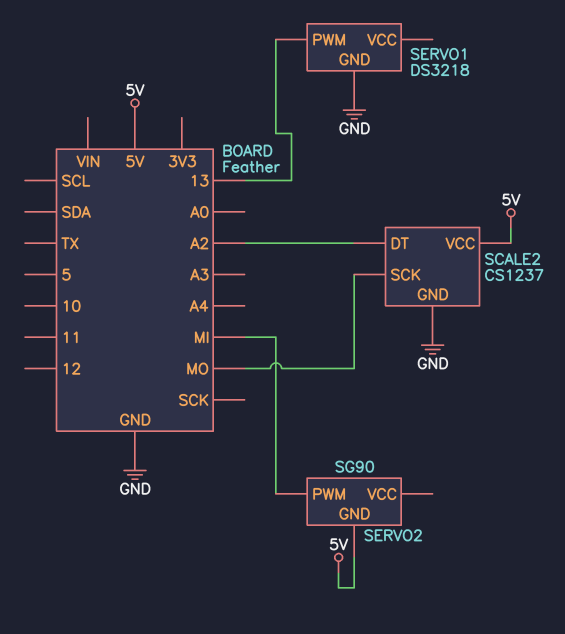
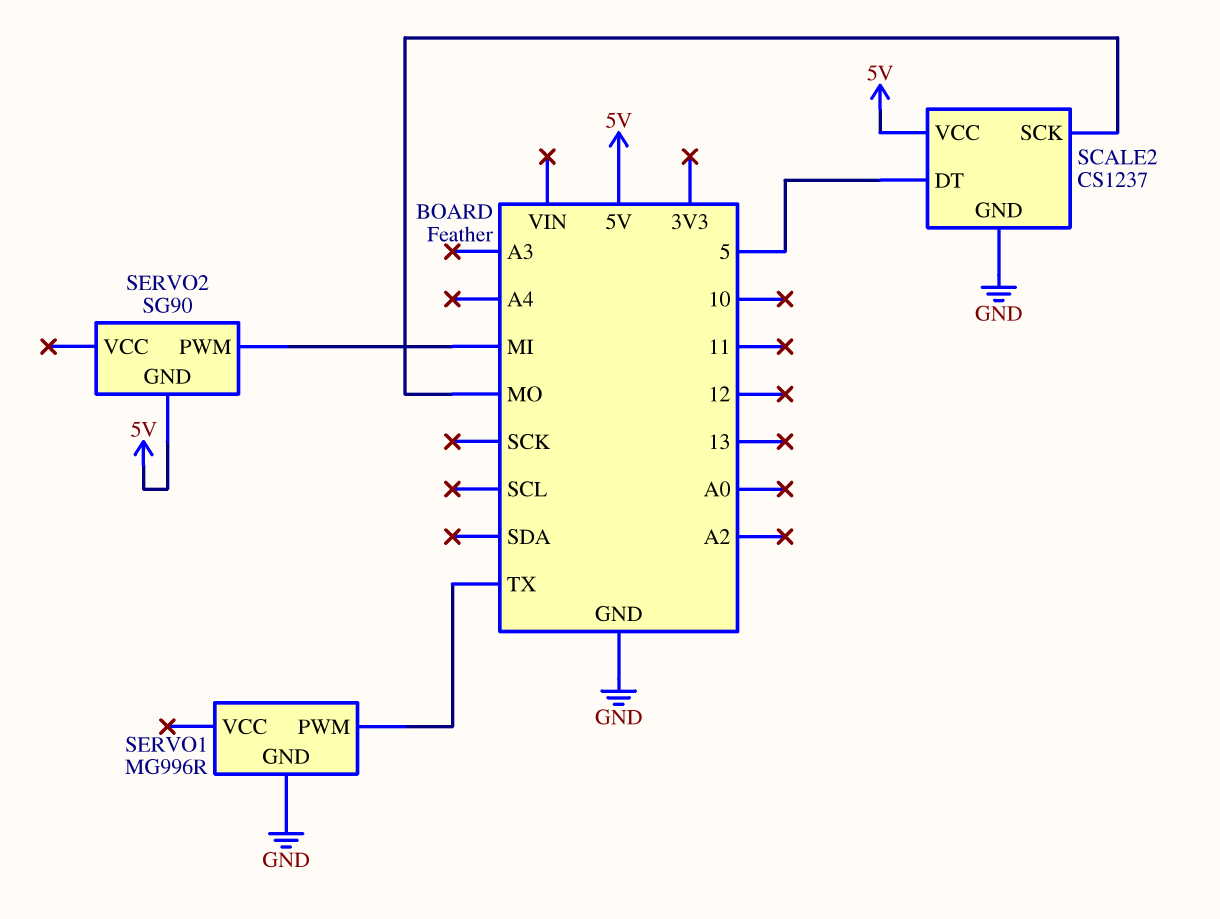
SCALE2 pin DT: A2 -> 5
SERVO1: DS3218 -> MG996R
SERVO1 pin PWM: 13 -> TX

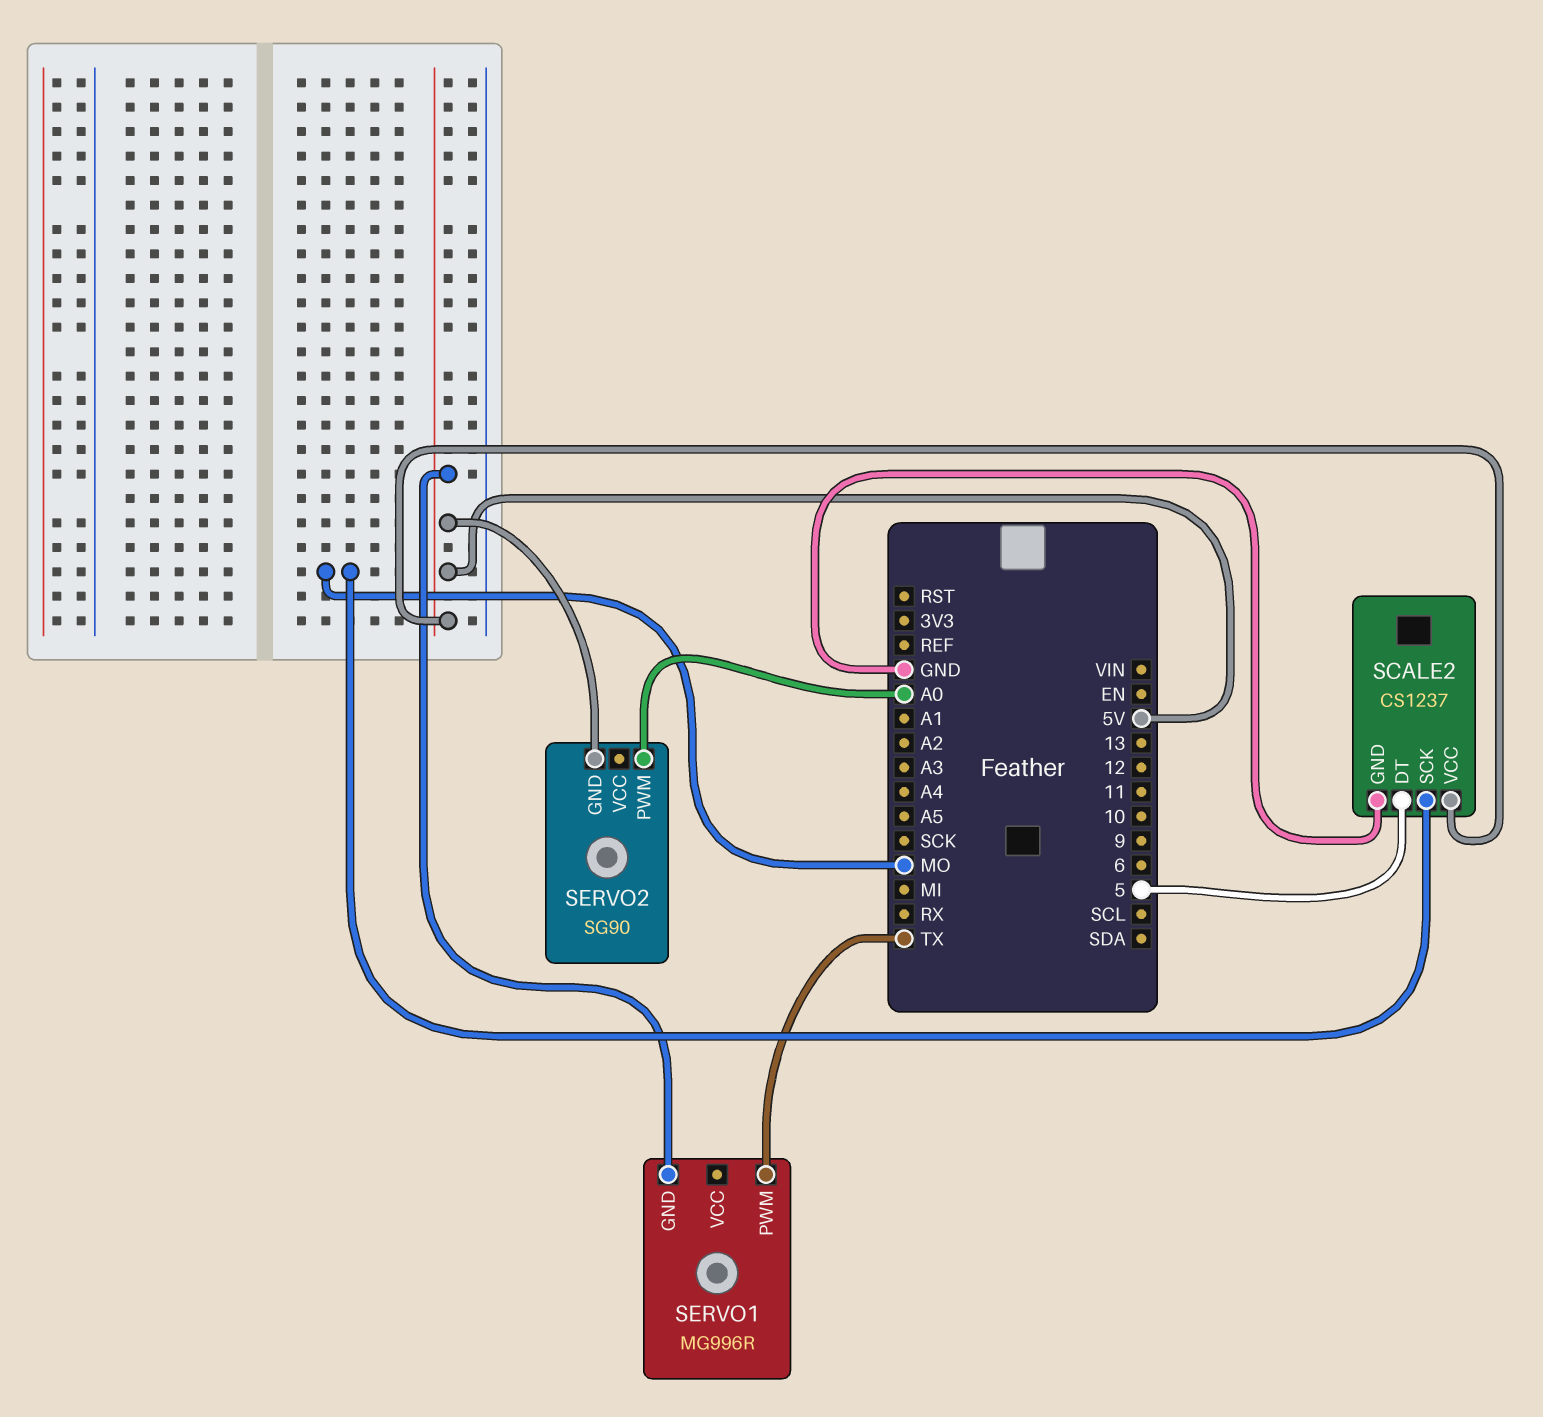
SERVO1 pin GND: GND -> 5V
SERVO2 pin PWM: MI -> A0

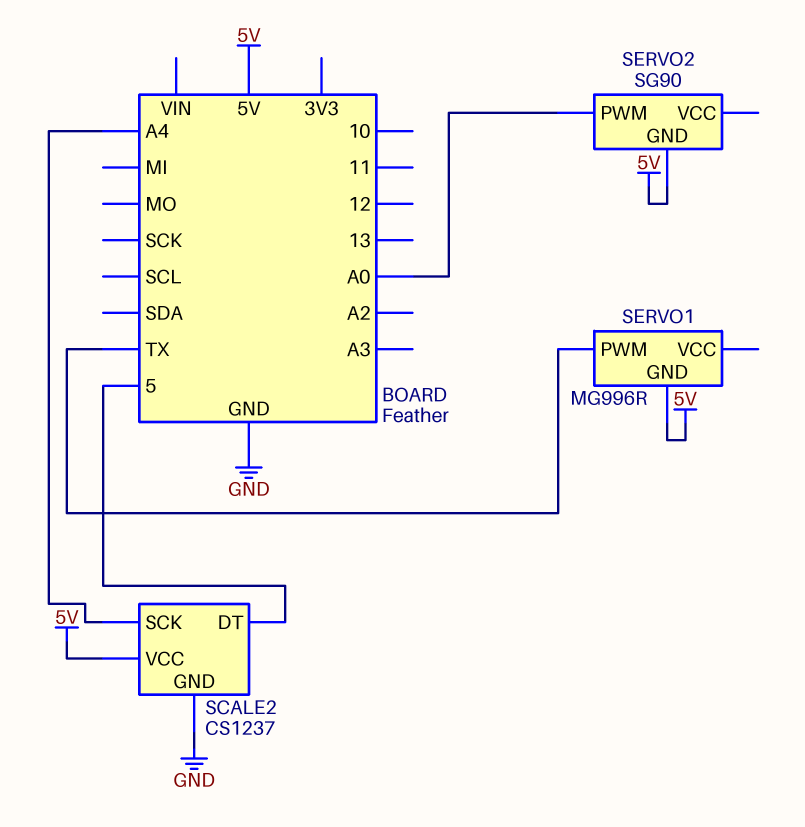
SCALE2 pin SCK: MO -> A4

